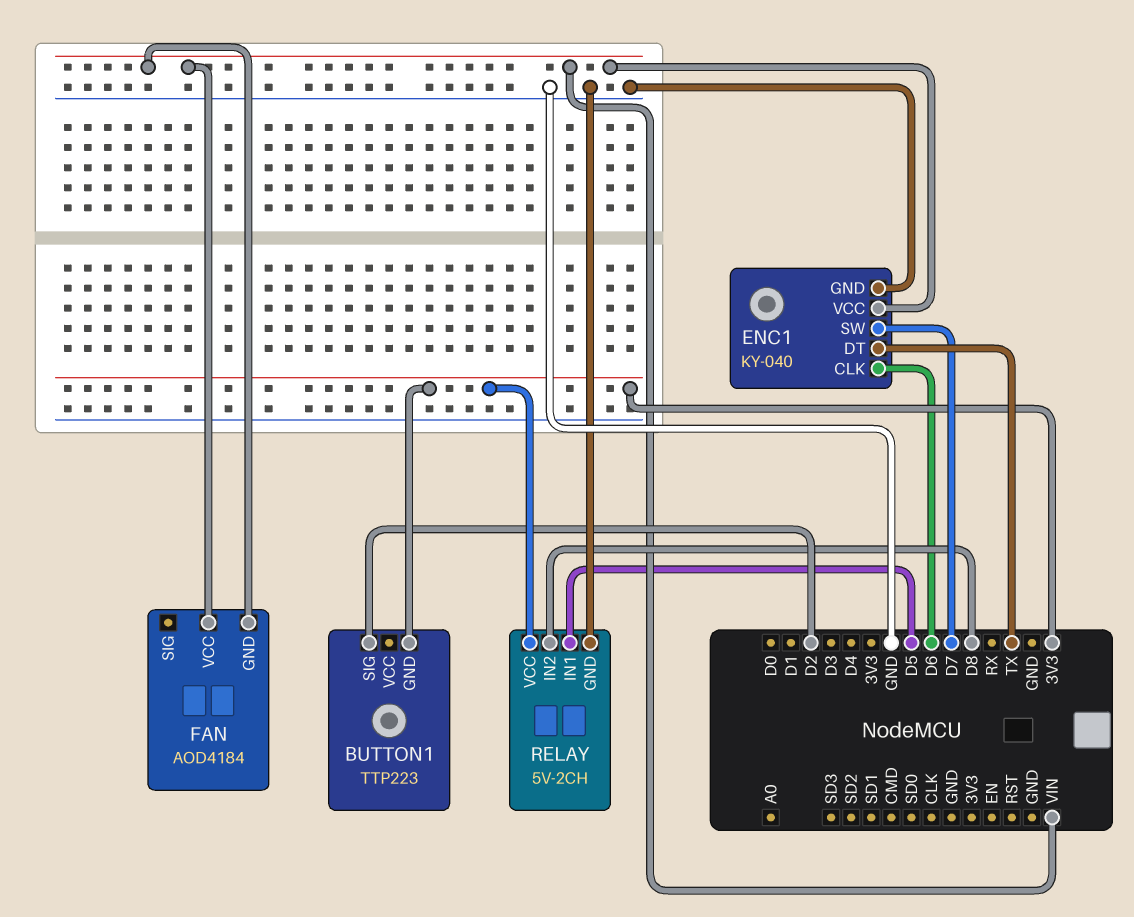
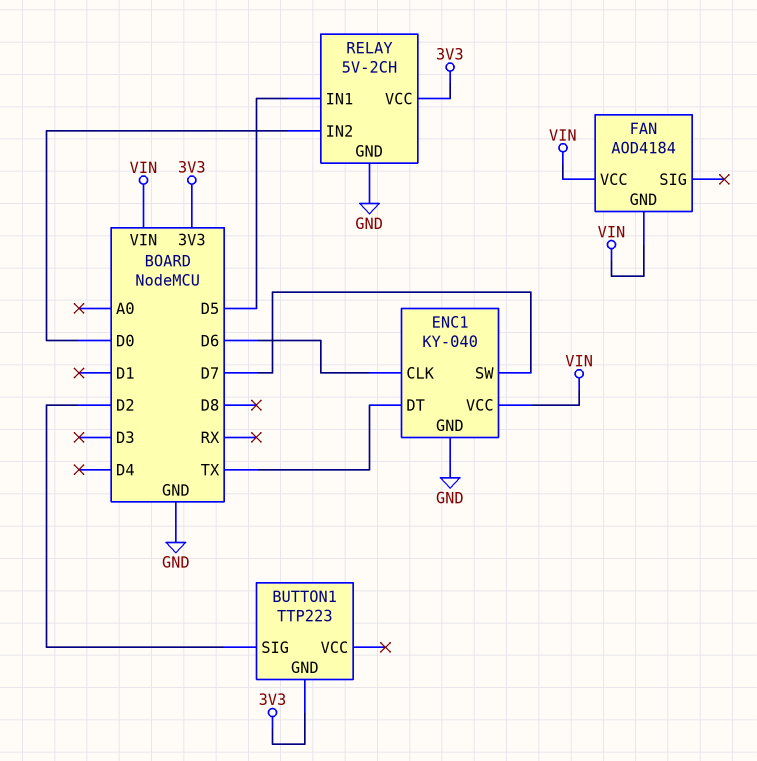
RELAY pin IN2: D8 -> D0

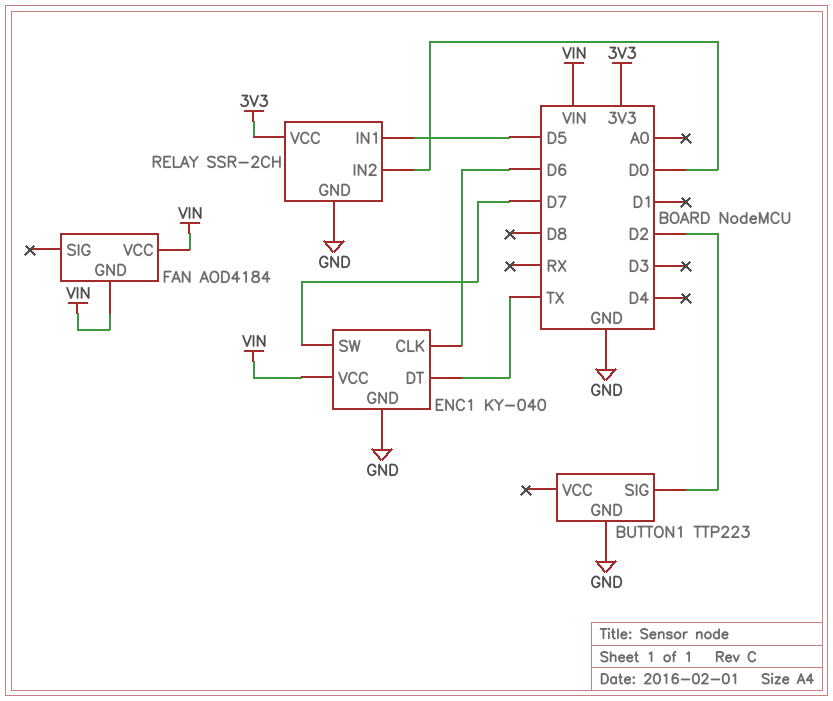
BUTTON1 pin GND: 3V3 -> GND
RELAY: 5V-2CH -> SSR-2CH

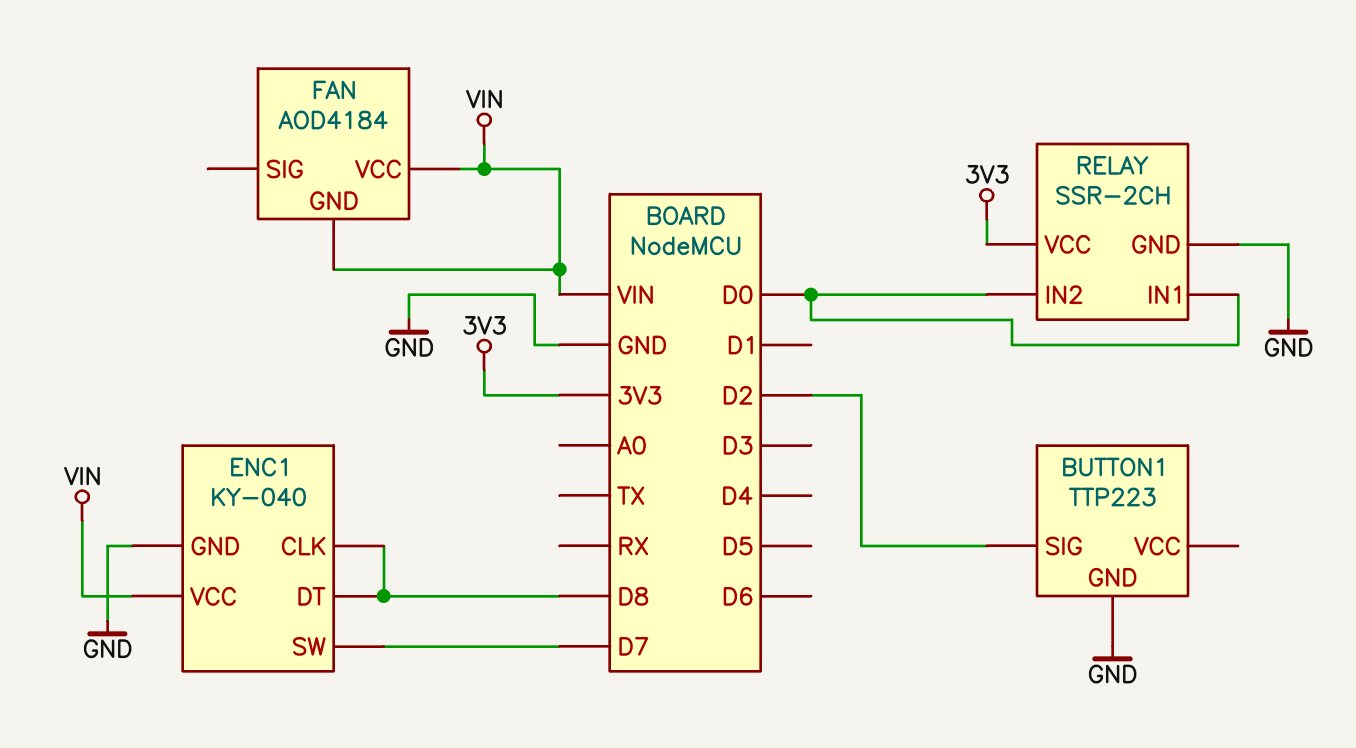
ENC1 pin CLK: D6 -> D8
ENC1 pin DT: TX -> D8
RELAY pin IN1: D5 -> D0

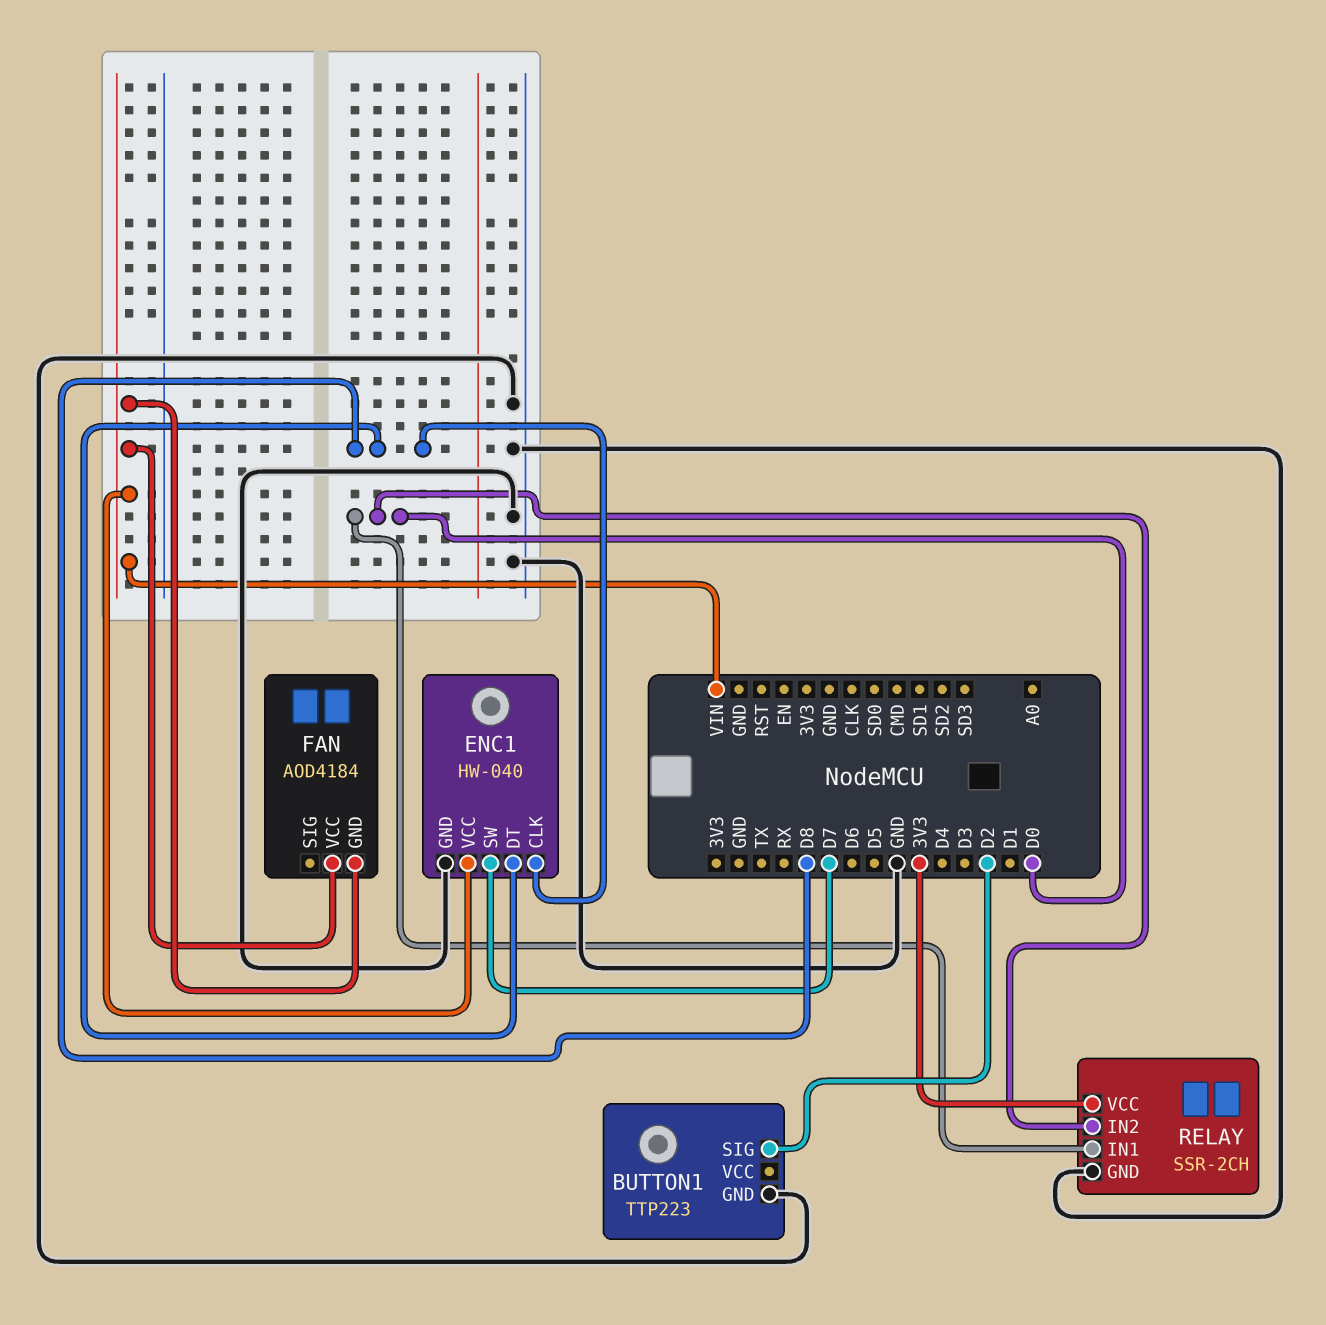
ENC1: KY-040 -> HW-040

